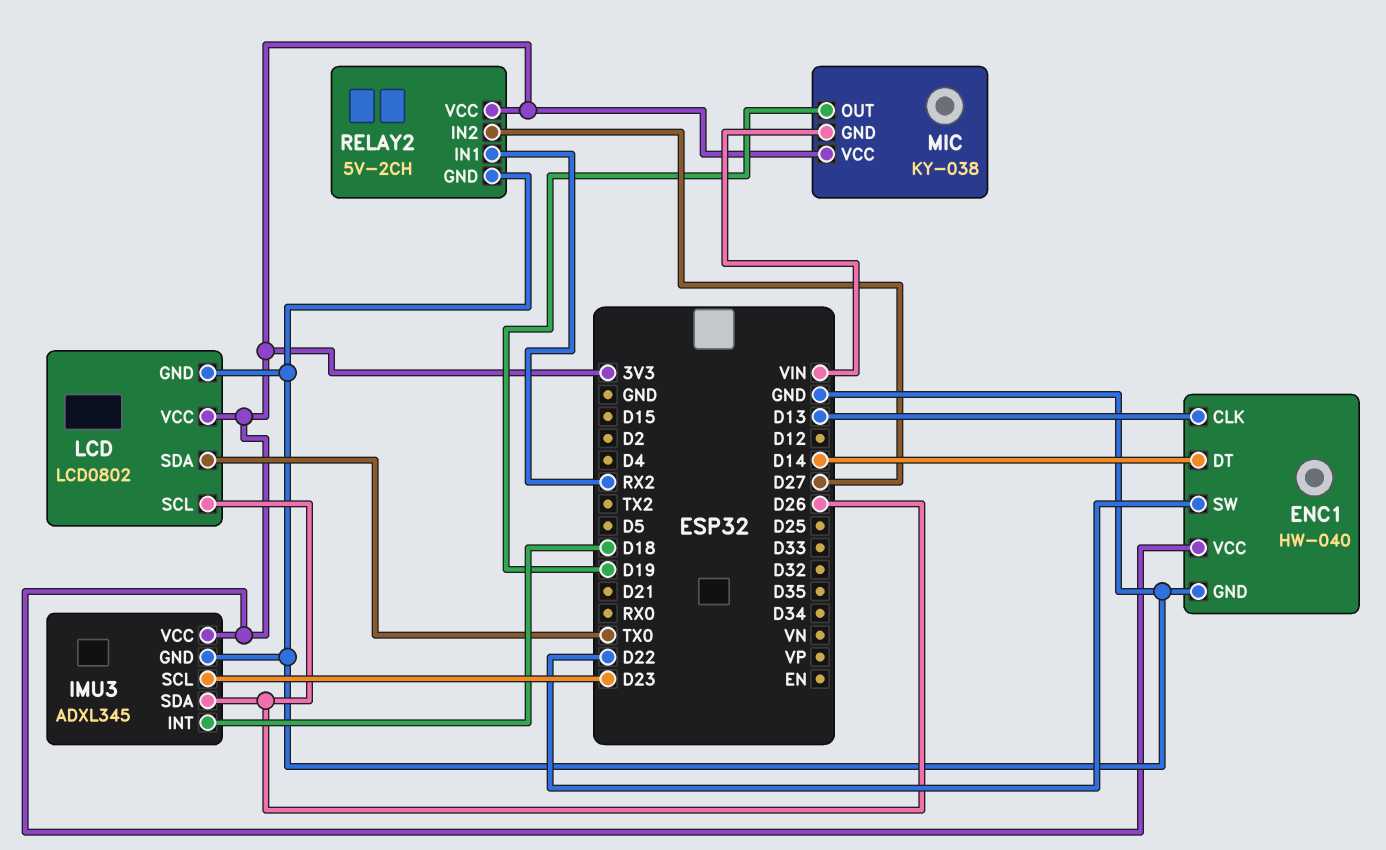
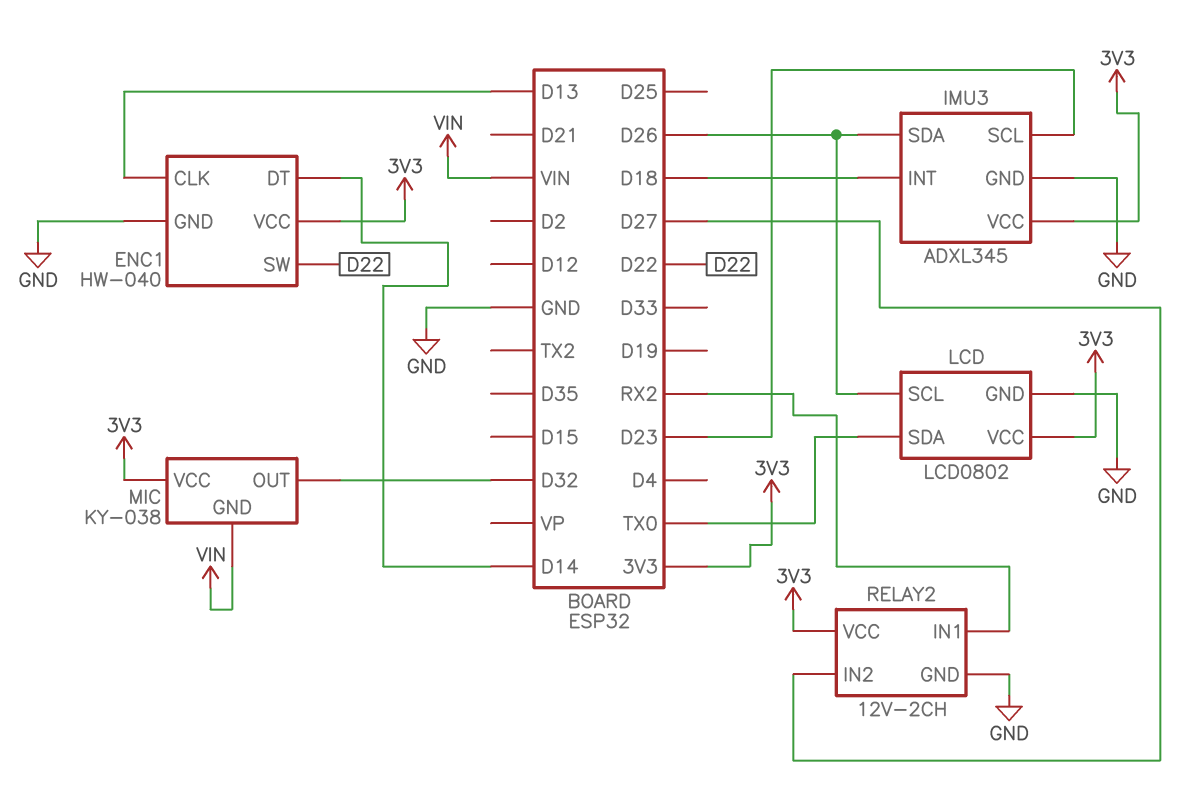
MIC pin OUT: D19 -> D32
RELAY2: 5V-2CH -> 12V-2CH

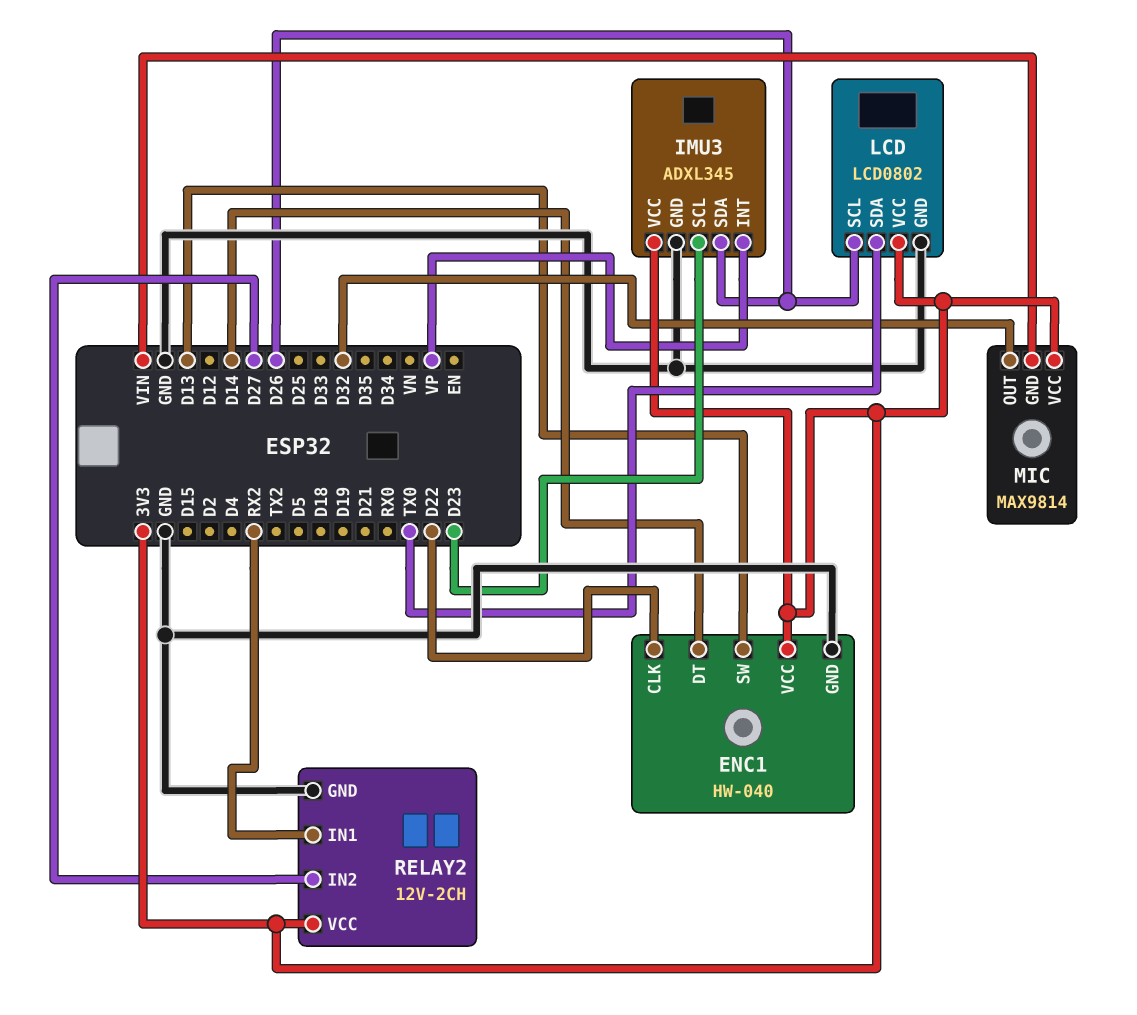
ENC1 pin CLK: D13 -> D22
ENC1 pin SW: D22 -> D13
IMU3 pin INT: D18 -> VP
MIC: KY-038 -> MAX9814

